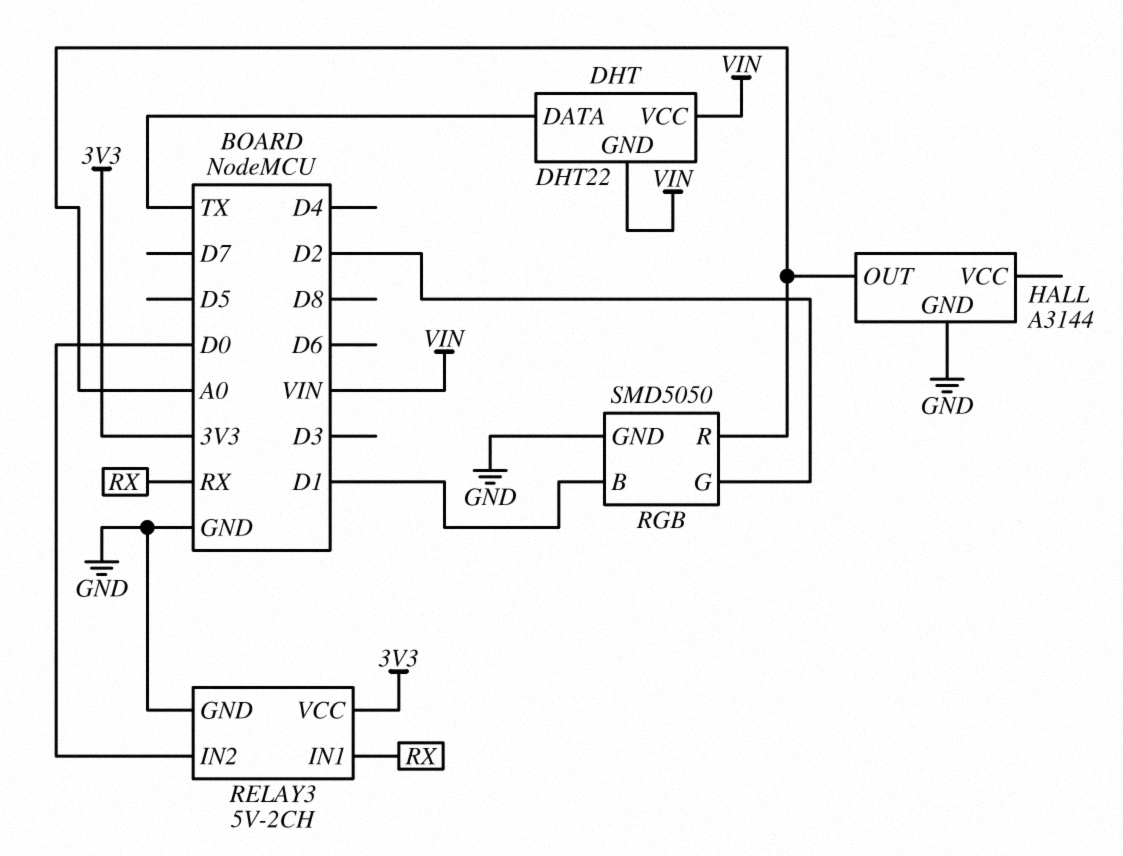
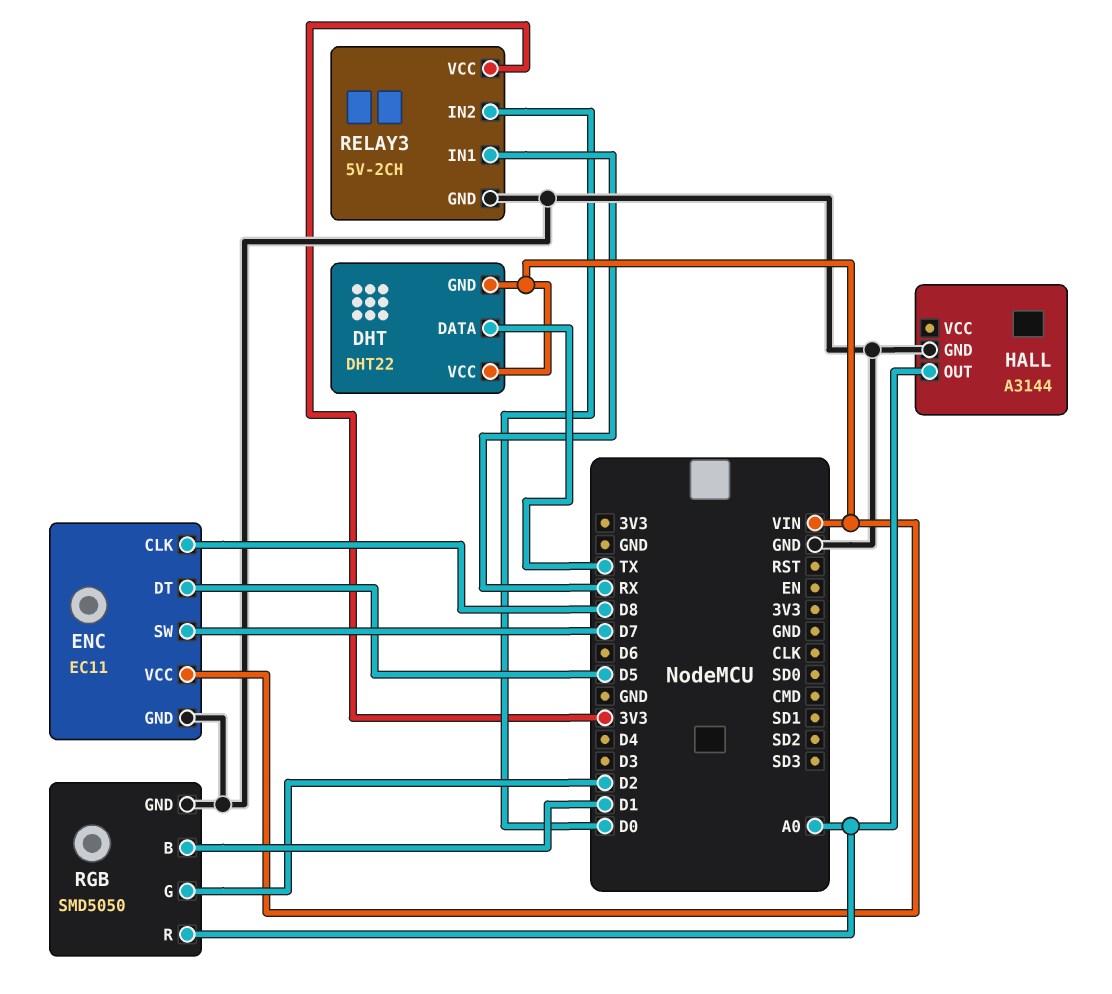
ENC: none -> EC11
ENC pin CLK: none -> D8
ENC pin DT: none -> D5
ENC pin GND: none -> GND
ENC pin SW: none -> D7
ENC pin VCC: none -> VIN

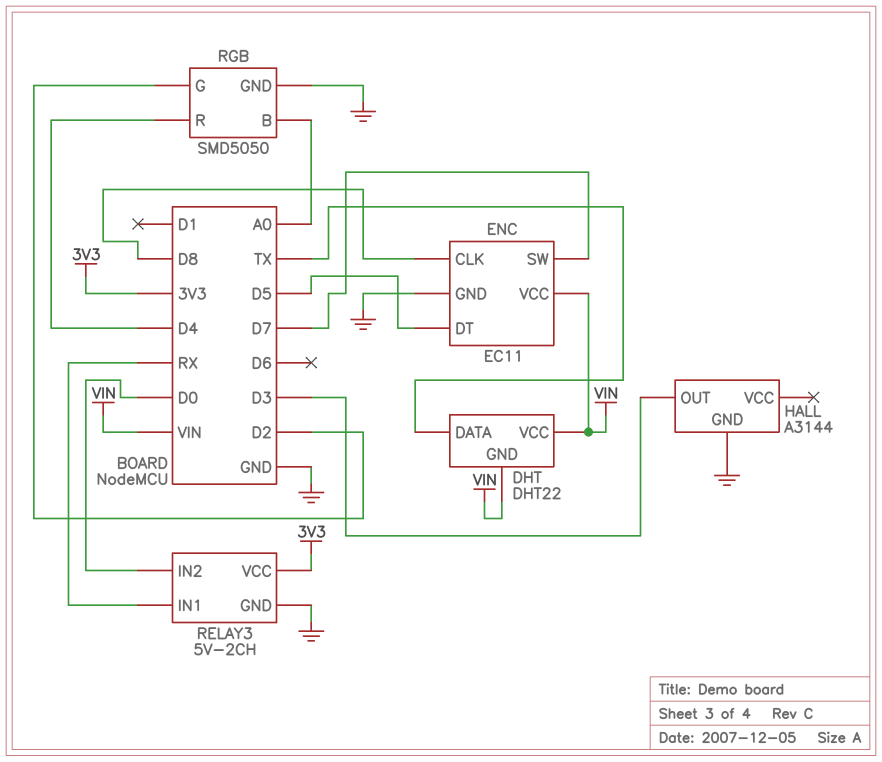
HALL pin OUT: A0 -> D3
RGB pin B: D1 -> A0
RGB pin R: A0 -> D4

